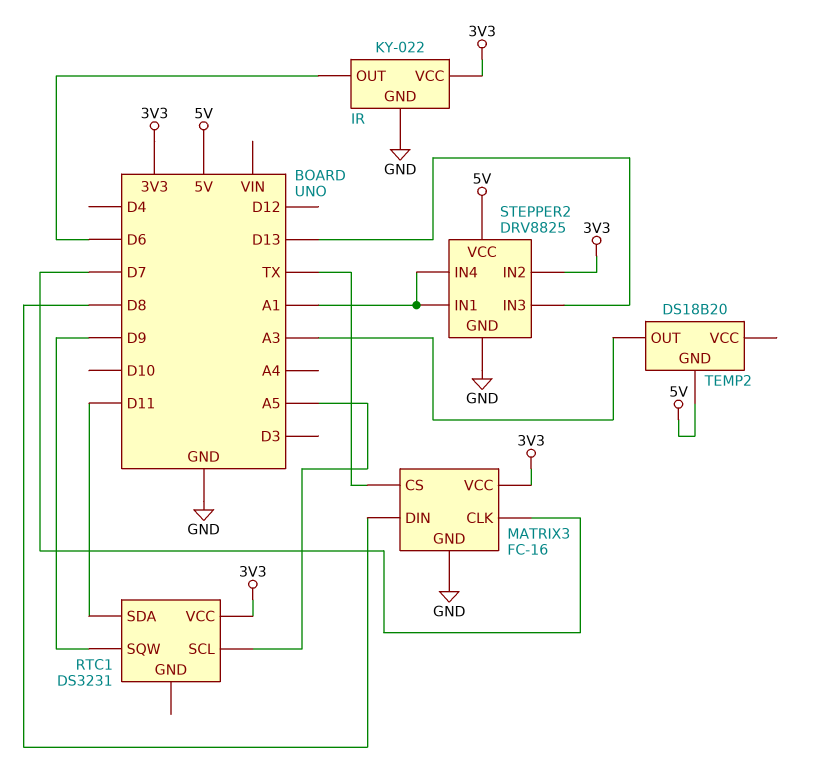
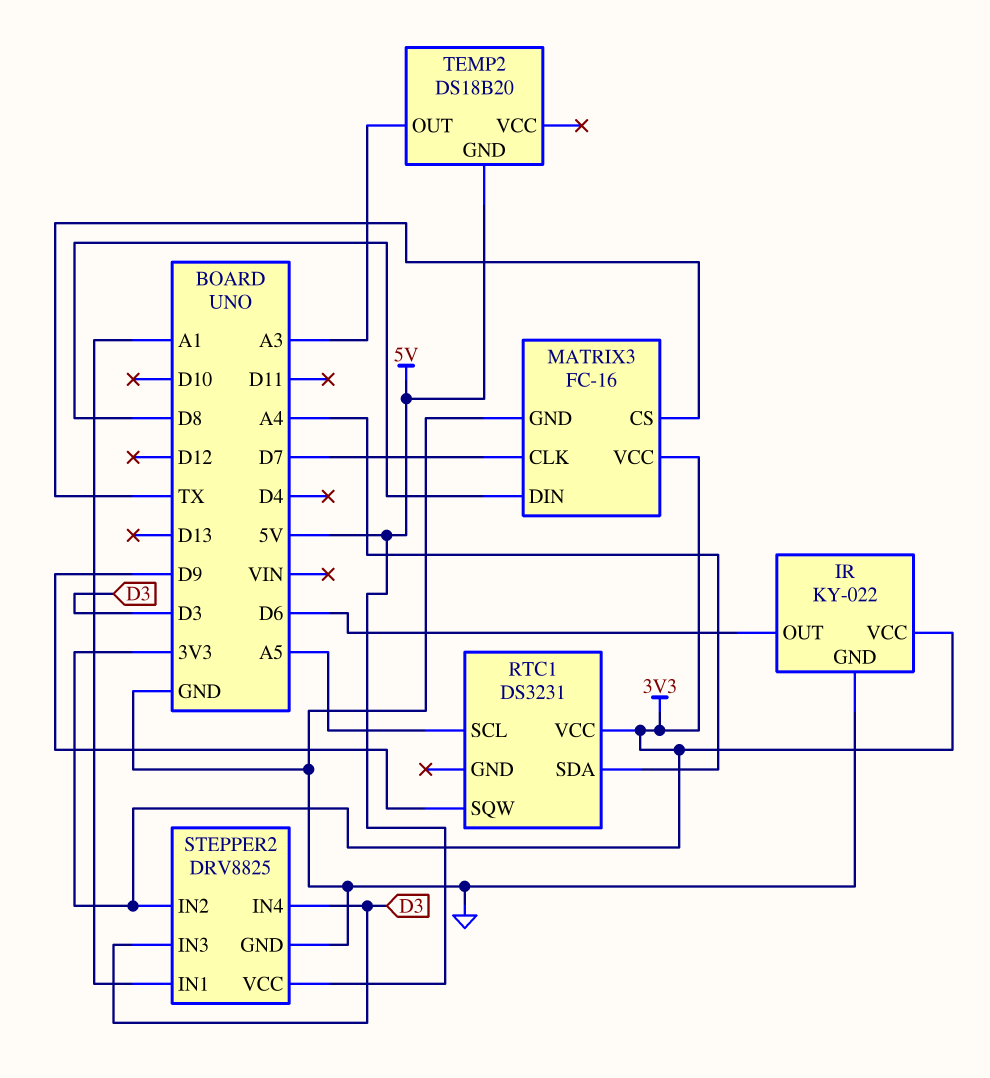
RTC1 pin SDA: D11 -> A4
STEPPER2 pin IN3: D13 -> D3
STEPPER2 pin IN4: A1 -> D3

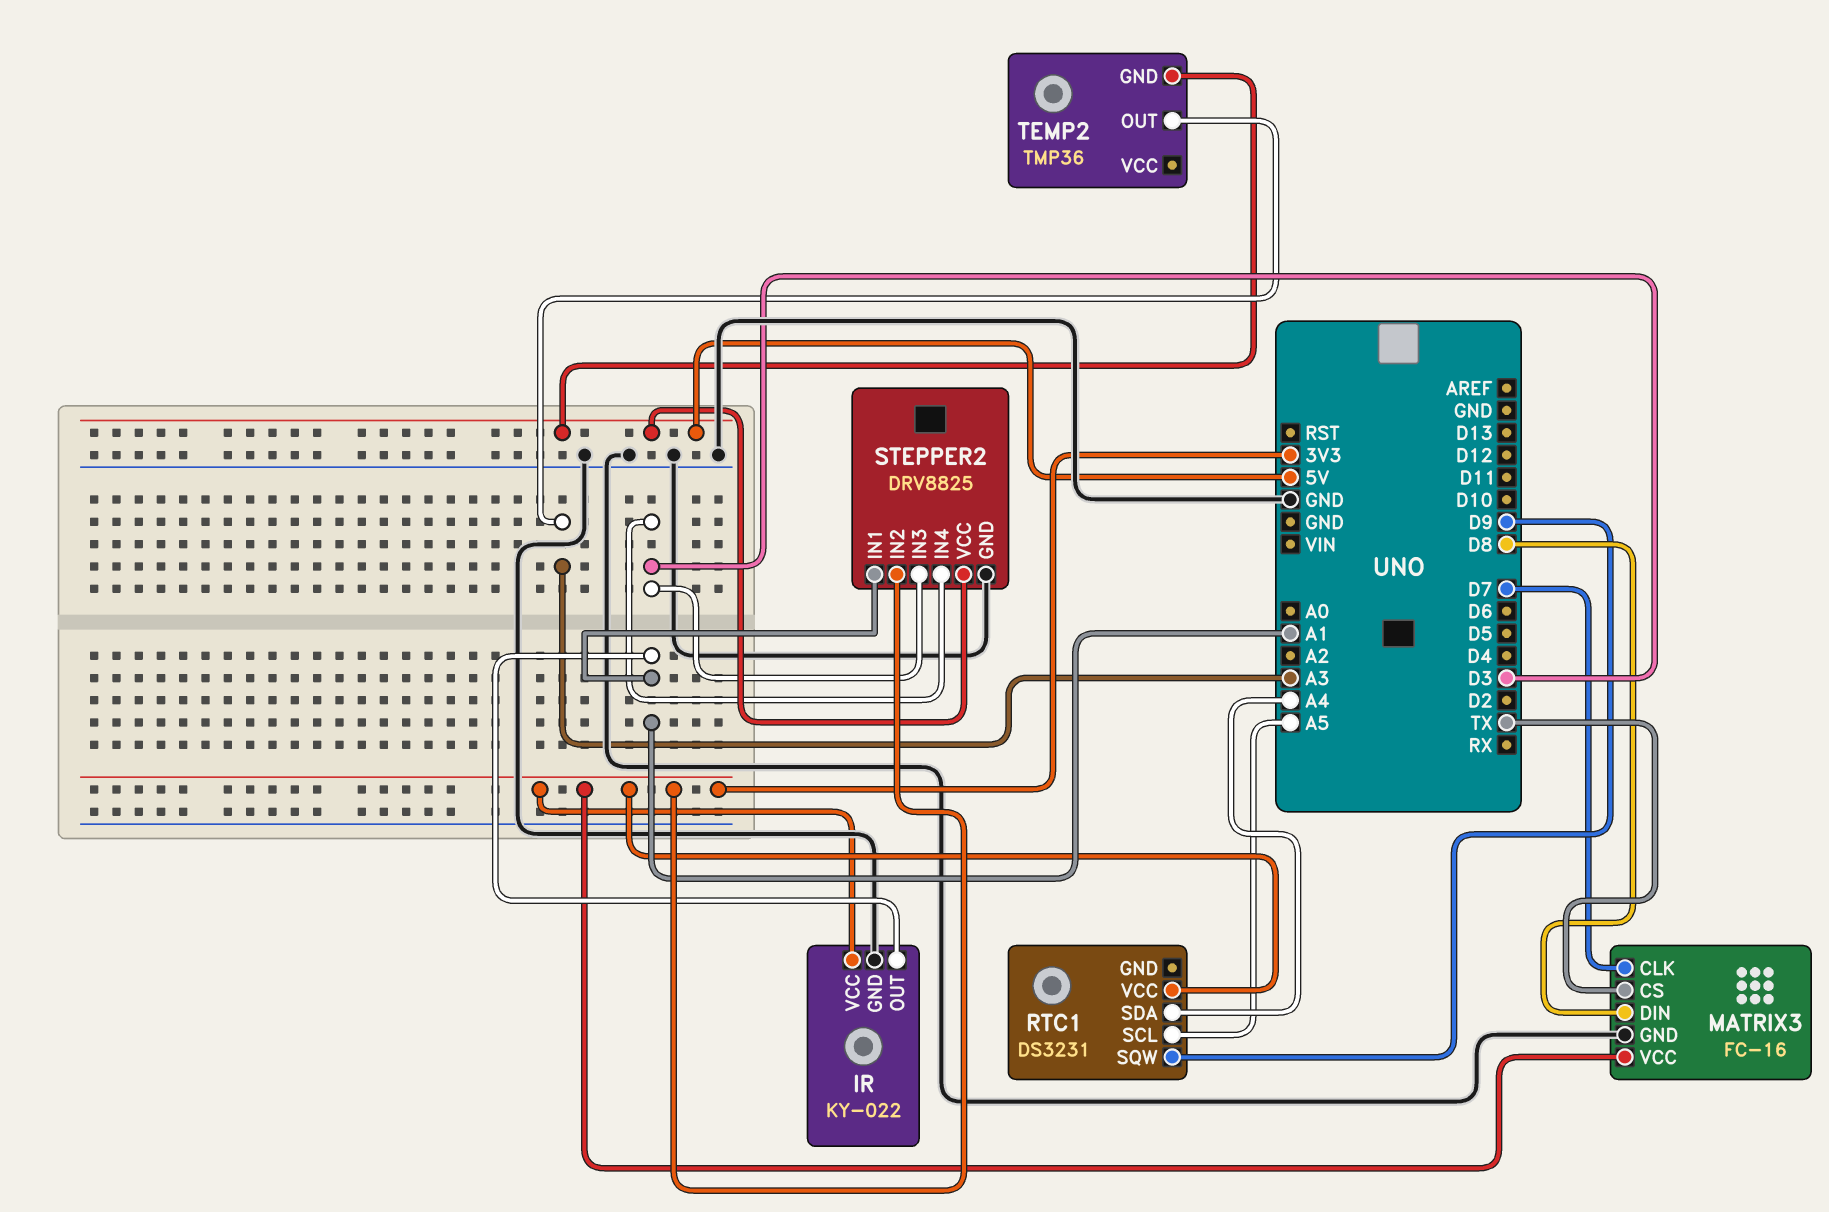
IR pin OUT: D6 -> A1
TEMP2: DS18B20 -> TMP36

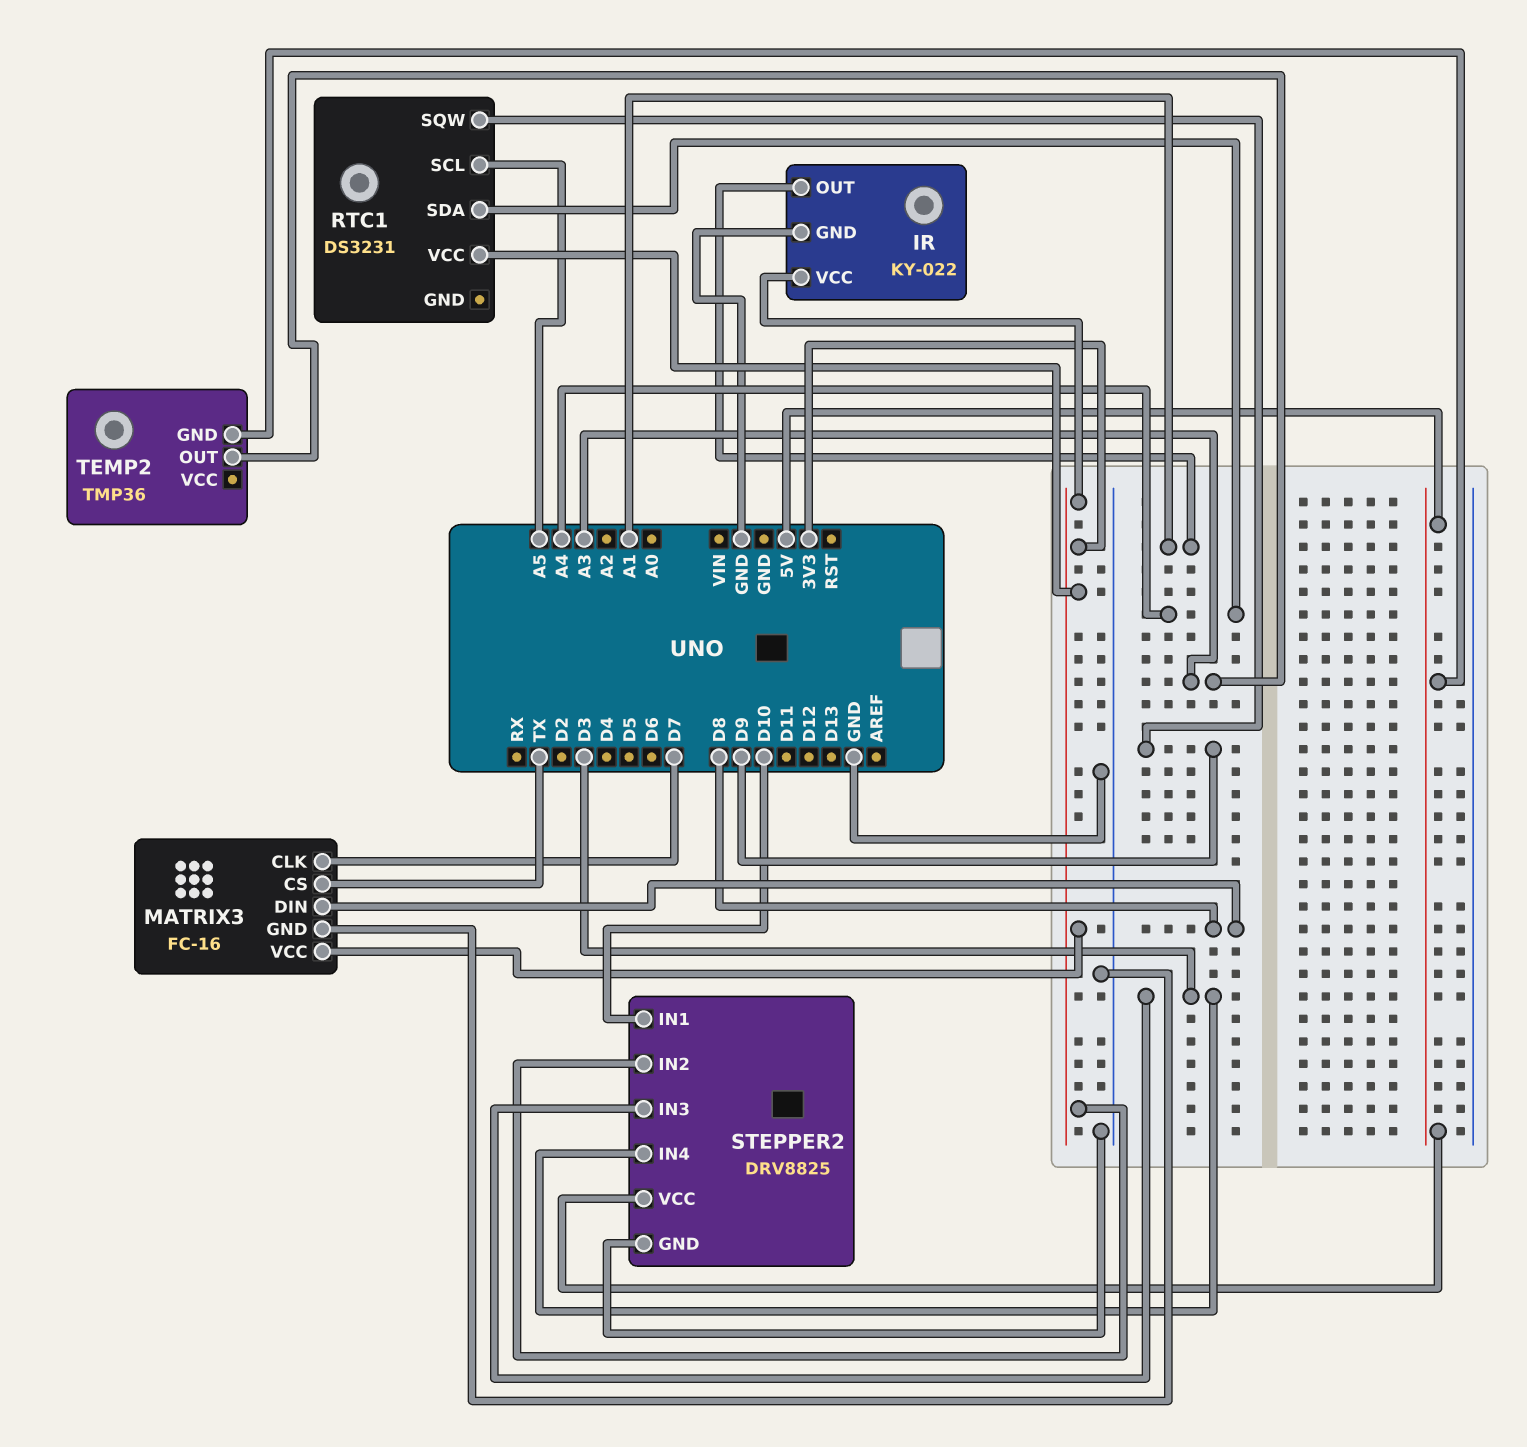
STEPPER2 pin IN1: A1 -> D10

